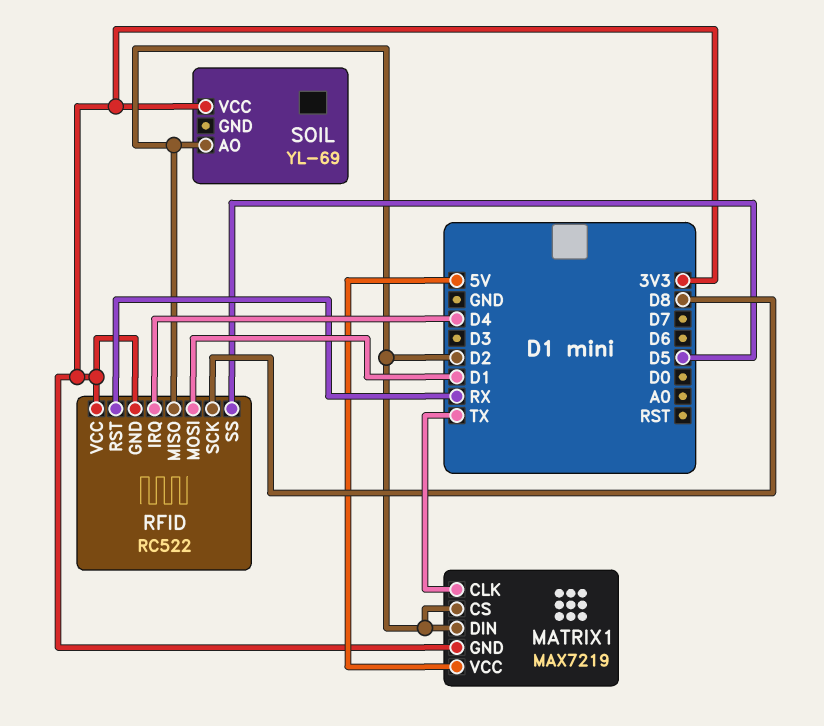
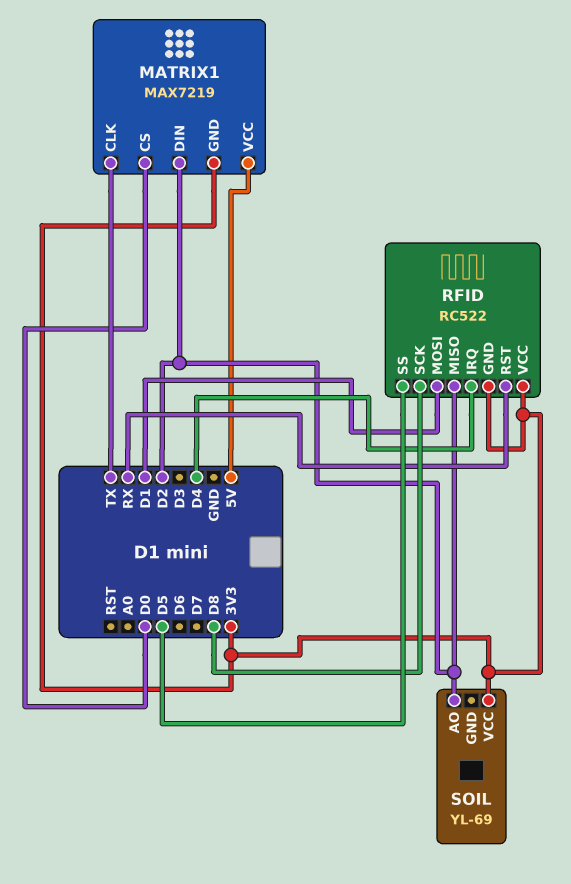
MATRIX1 pin CS: D2 -> D0

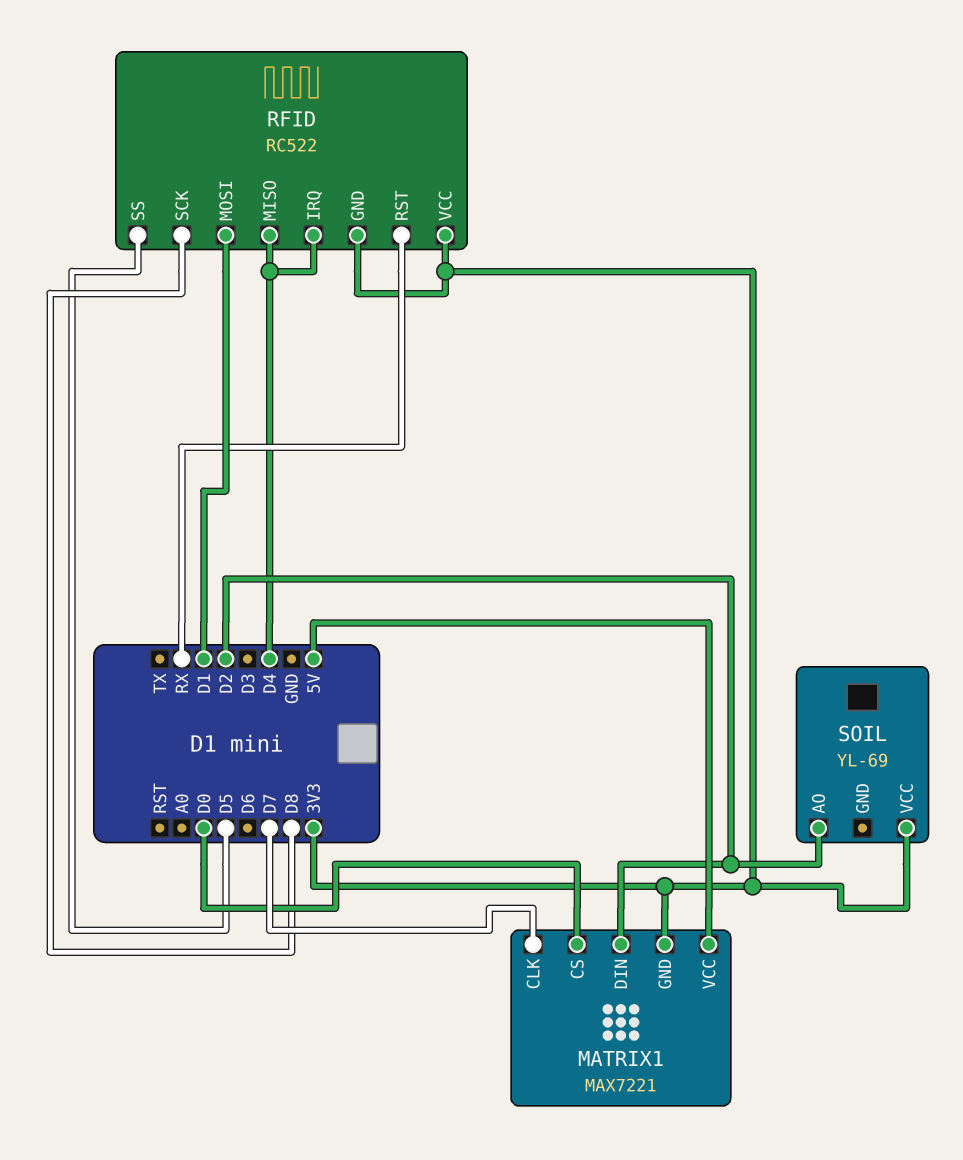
MATRIX1: MAX7219 -> MAX7221
MATRIX1 pin CLK: TX -> D7
RFID pin MISO: D2 -> D4

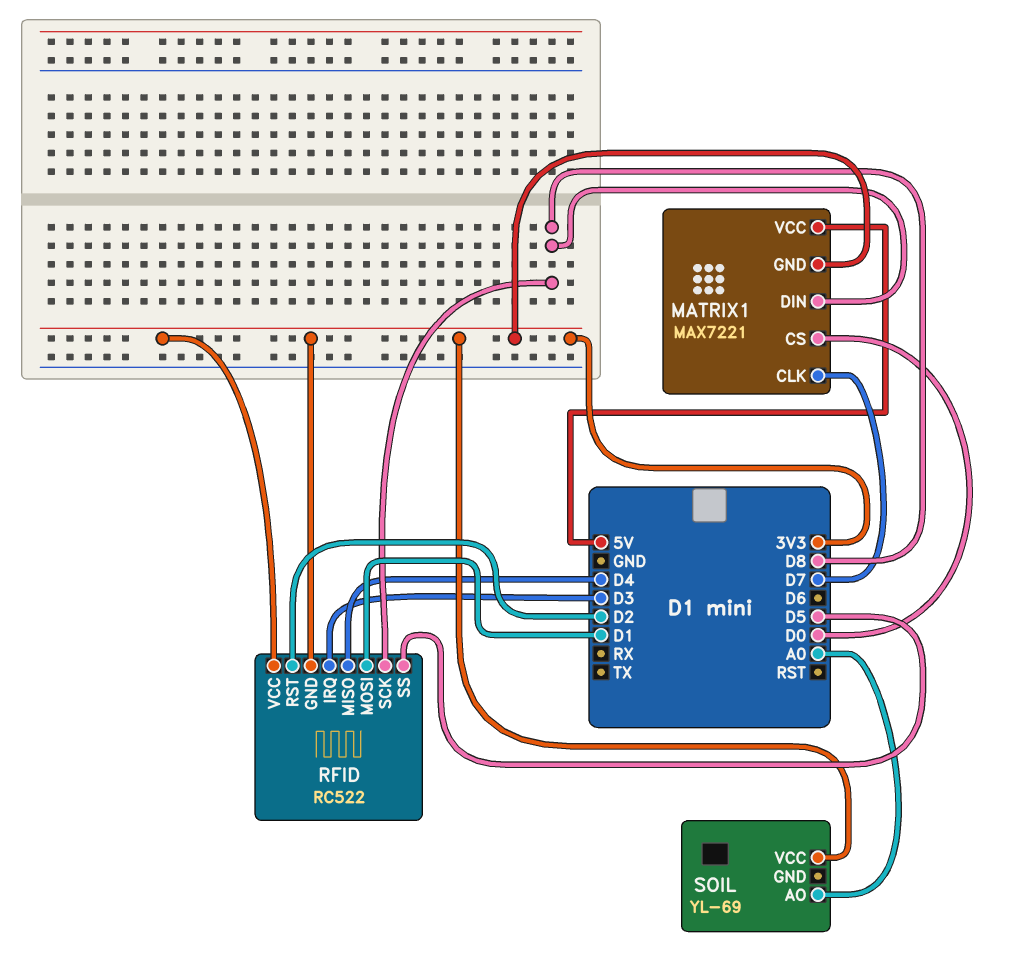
MATRIX1 pin DIN: D2 -> D8
RFID pin IRQ: D4 -> D3
RFID pin RST: RX -> D2
SOIL pin AO: D2 -> A0

